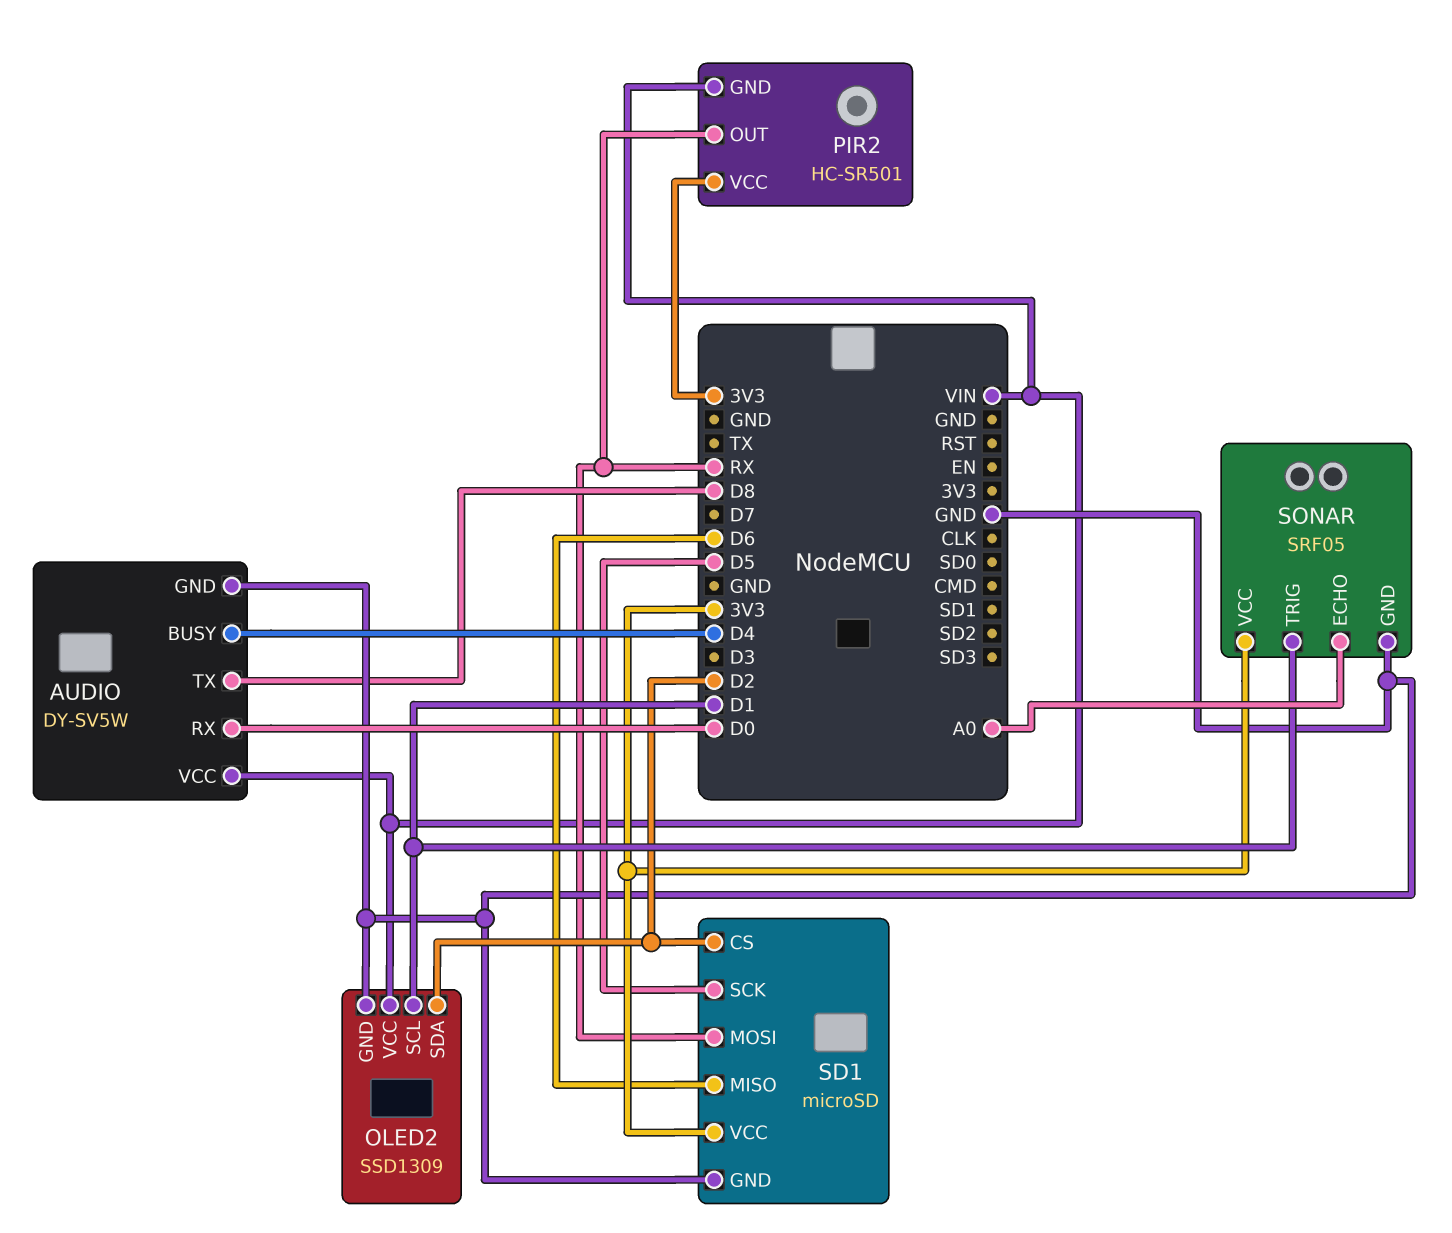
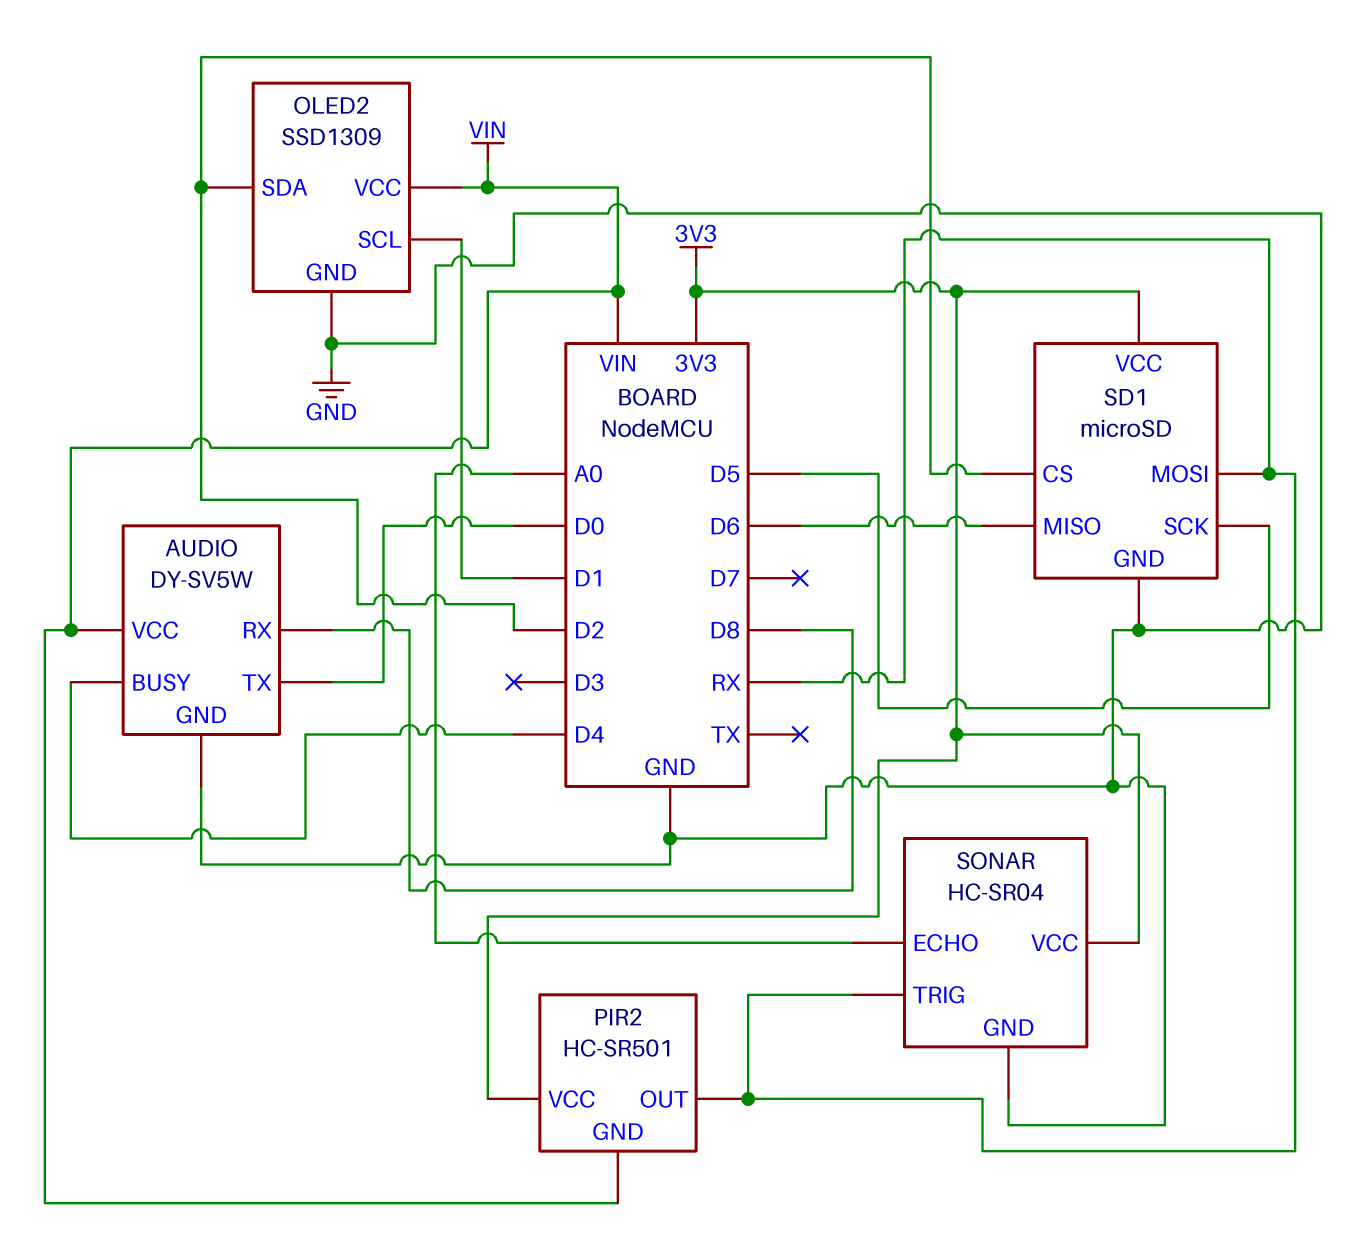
AUDIO pin RX: D0 -> D8
AUDIO pin TX: D8 -> D0
SONAR: SRF05 -> HC-SR04
SONAR pin TRIG: D1 -> RX

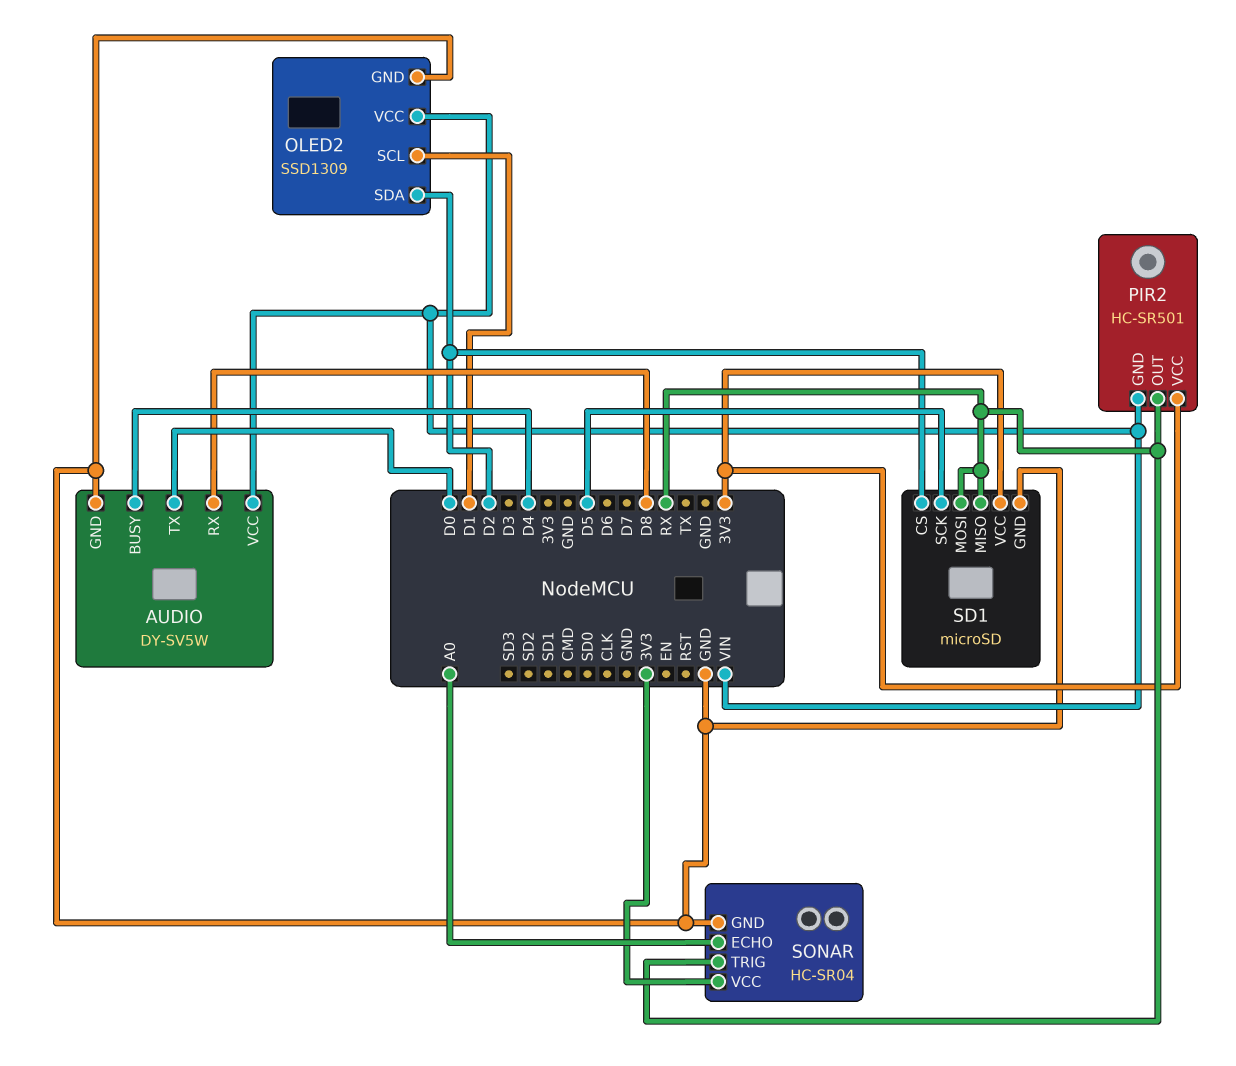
SD1 pin MISO: D6 -> RX

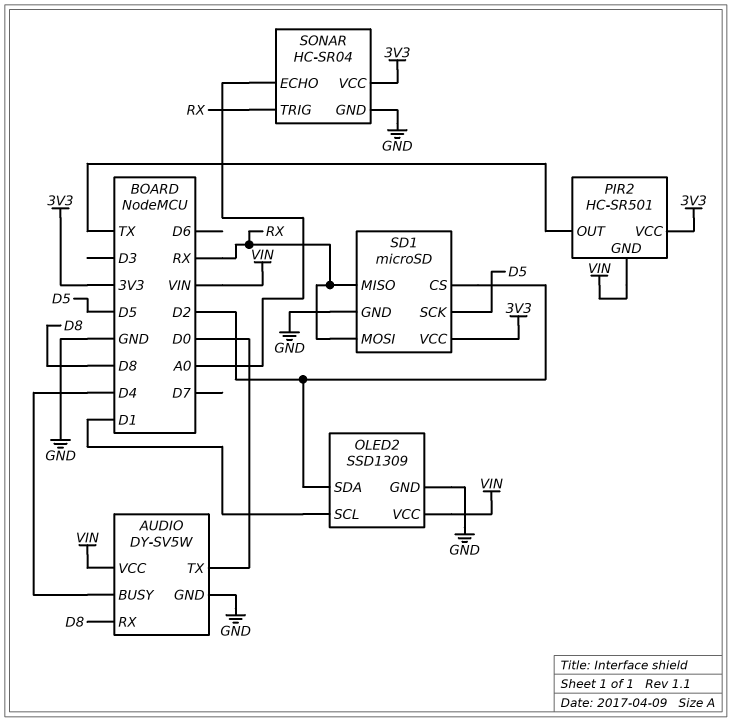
PIR2 pin OUT: RX -> TX

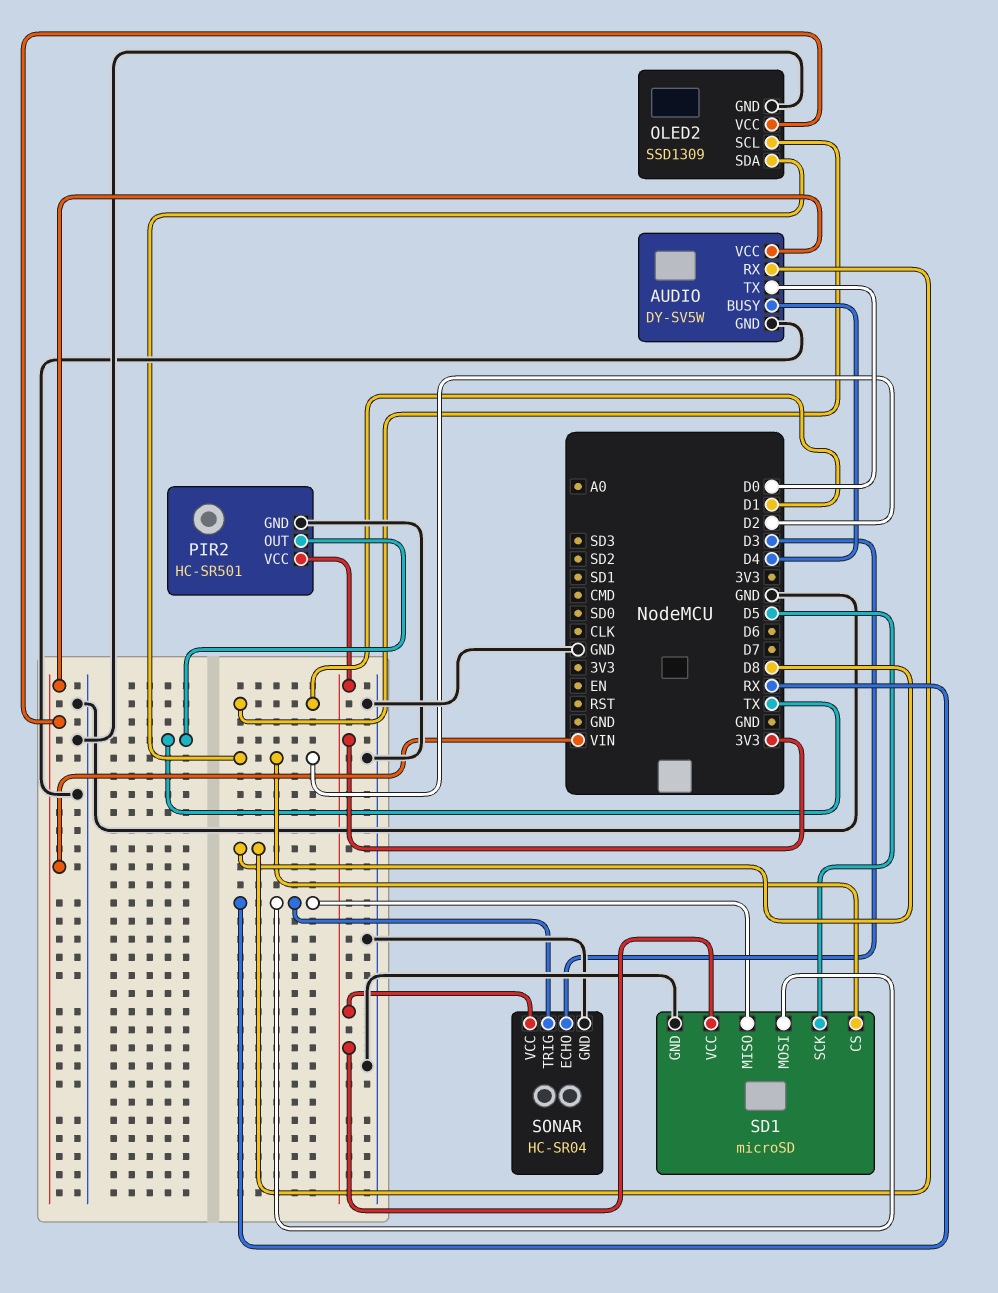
PIR2 pin GND: VIN -> GND
SONAR pin ECHO: A0 -> D3

